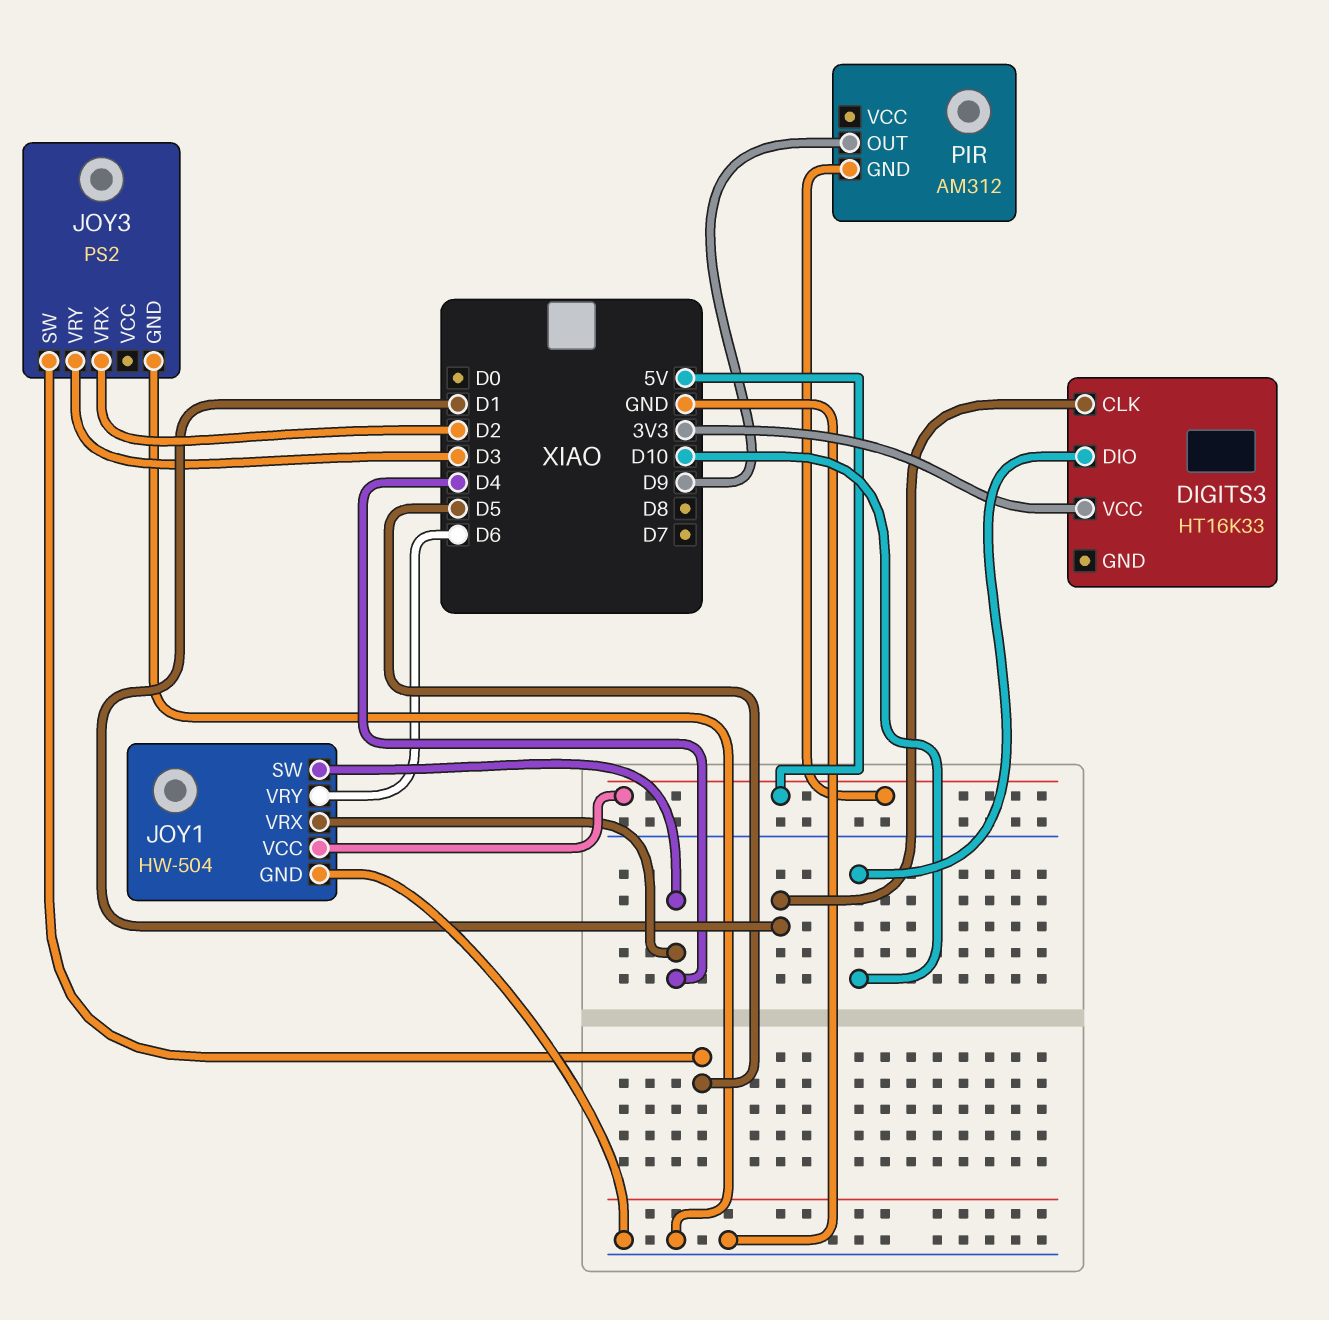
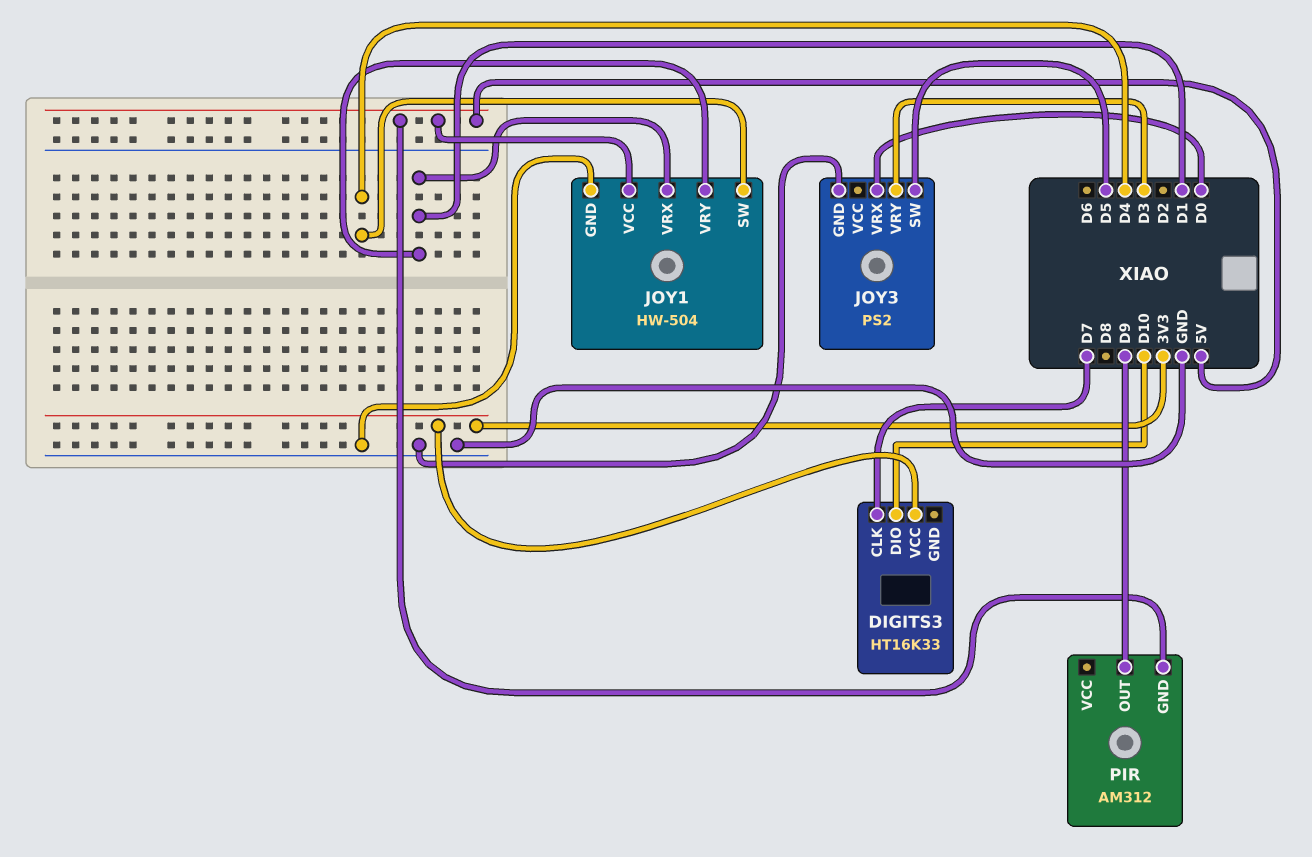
DIGITS3 pin CLK: D1 -> D7
JOY1 pin VRX: D4 -> D1
JOY1 pin VRY: D6 -> D1
JOY3 pin VRX: D2 -> D0

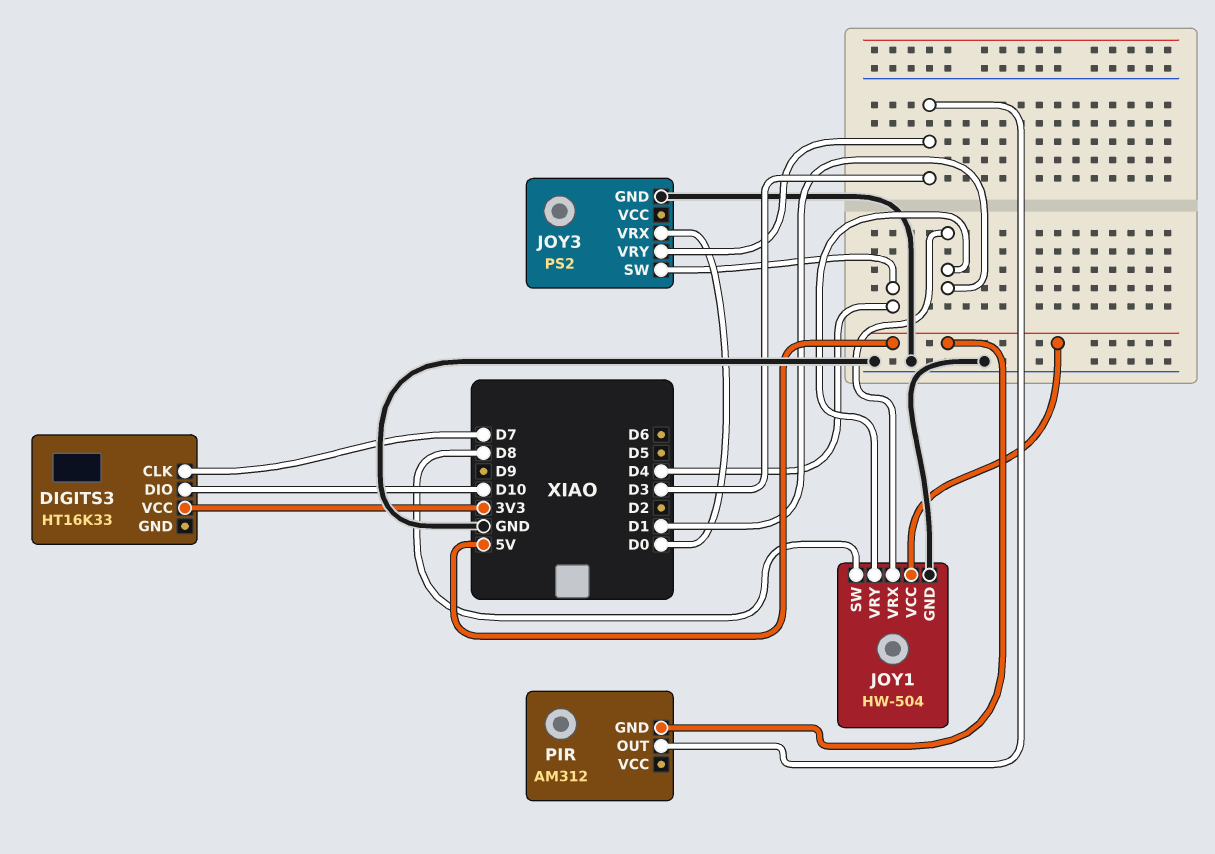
JOY1 pin SW: D4 -> D8
JOY3 pin SW: D5 -> D4
PIR pin OUT: D9 -> D3

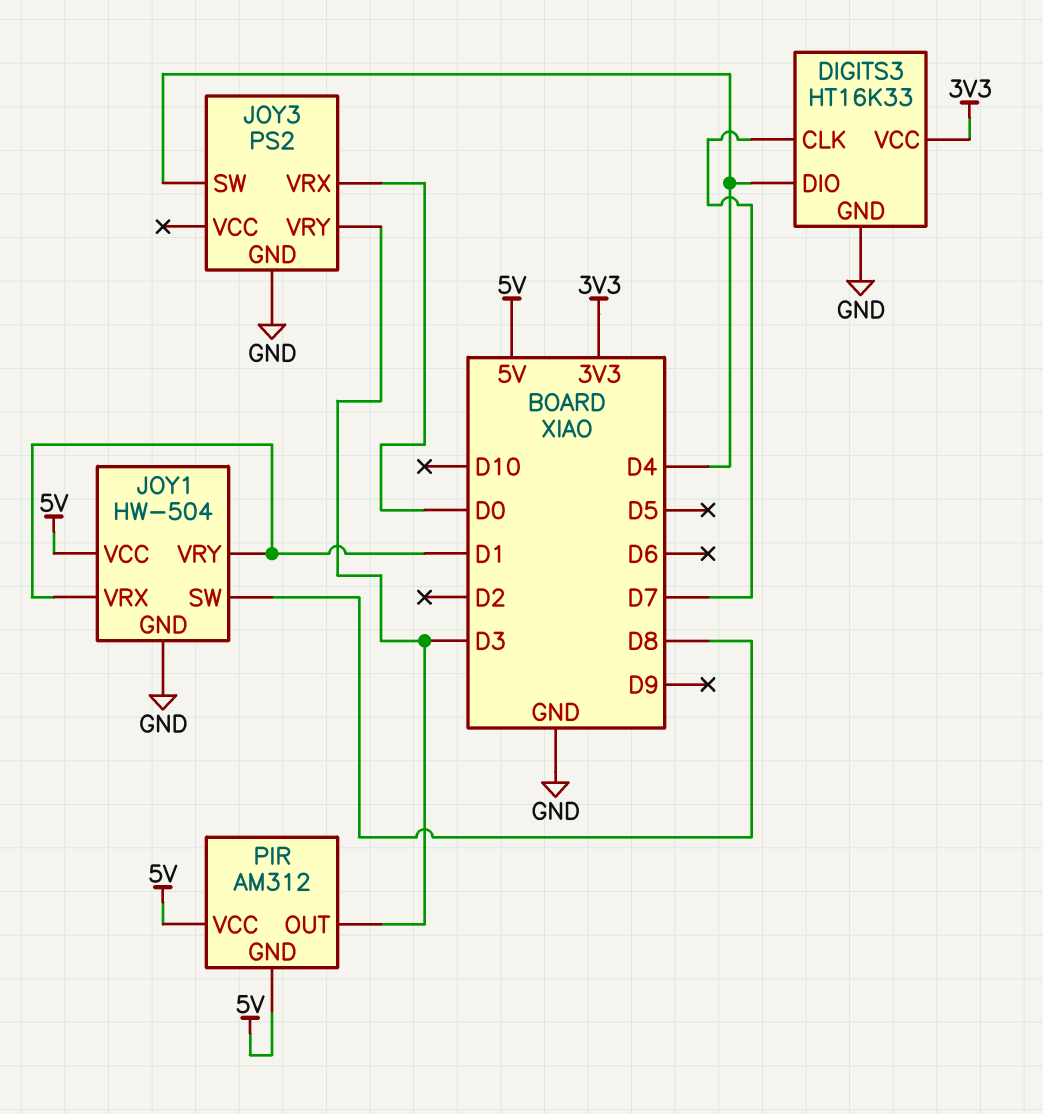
DIGITS3 pin DIO: D10 -> D4
DIGITS3 pin GND: none -> GND
PIR pin VCC: none -> 5V

